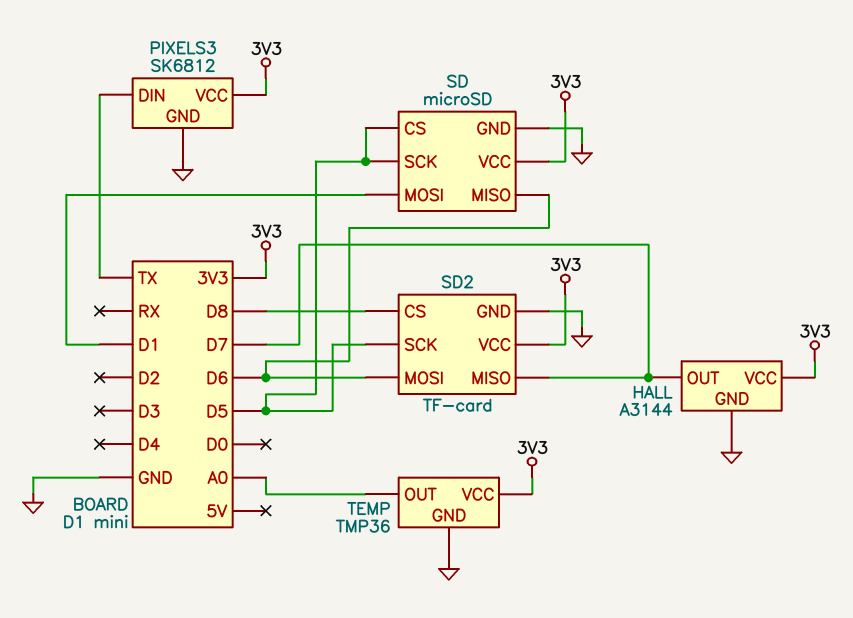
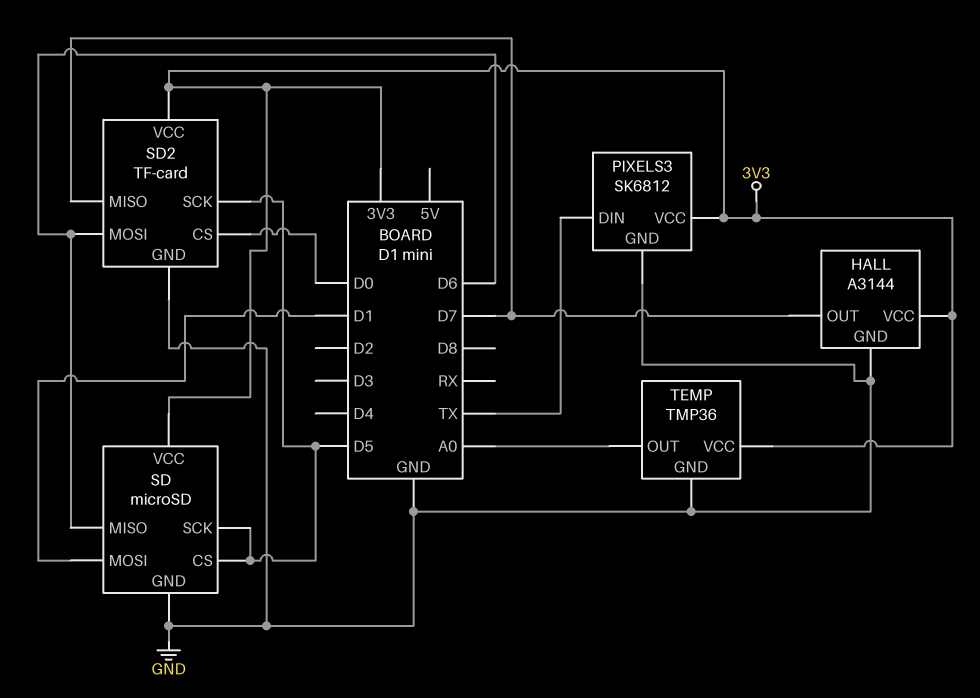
SD2 pin CS: D8 -> D0

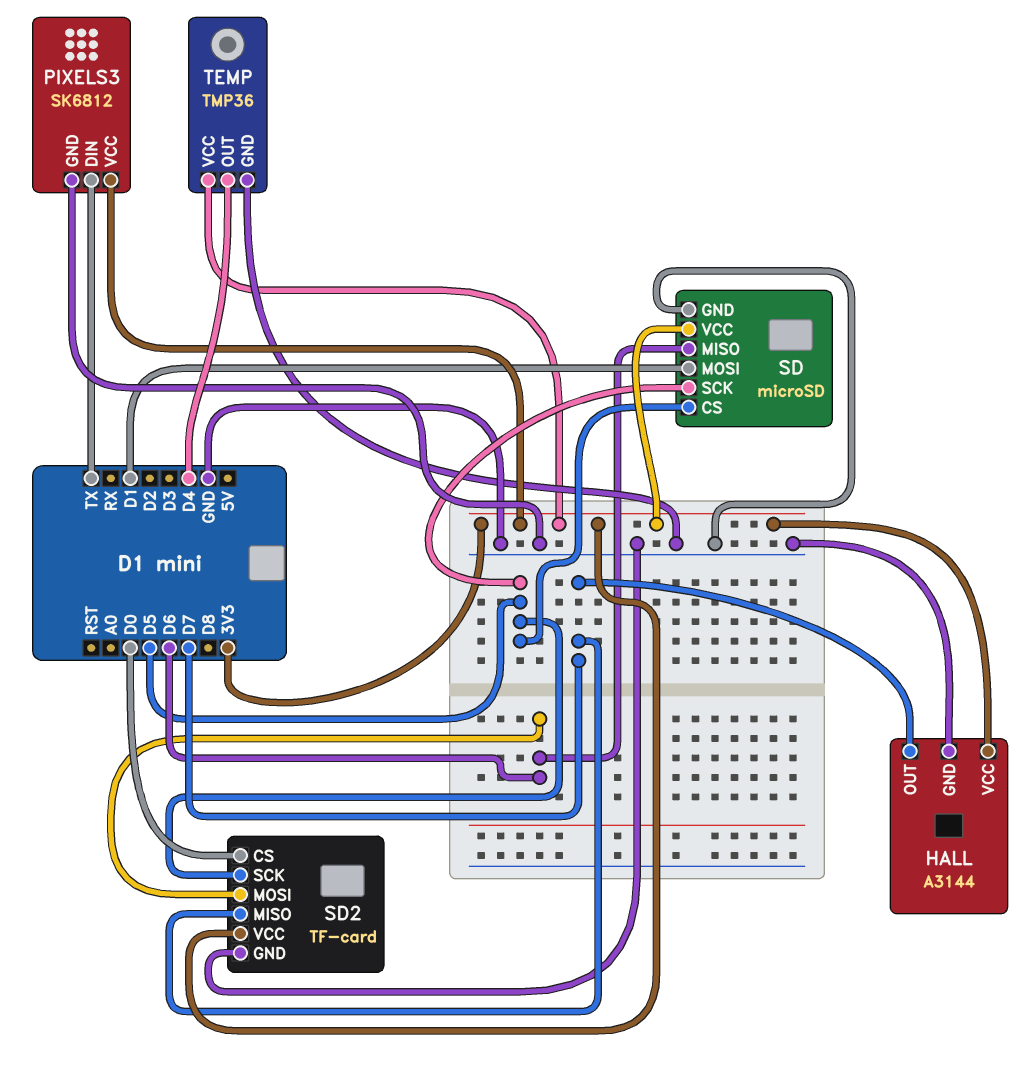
TEMP pin OUT: A0 -> D4

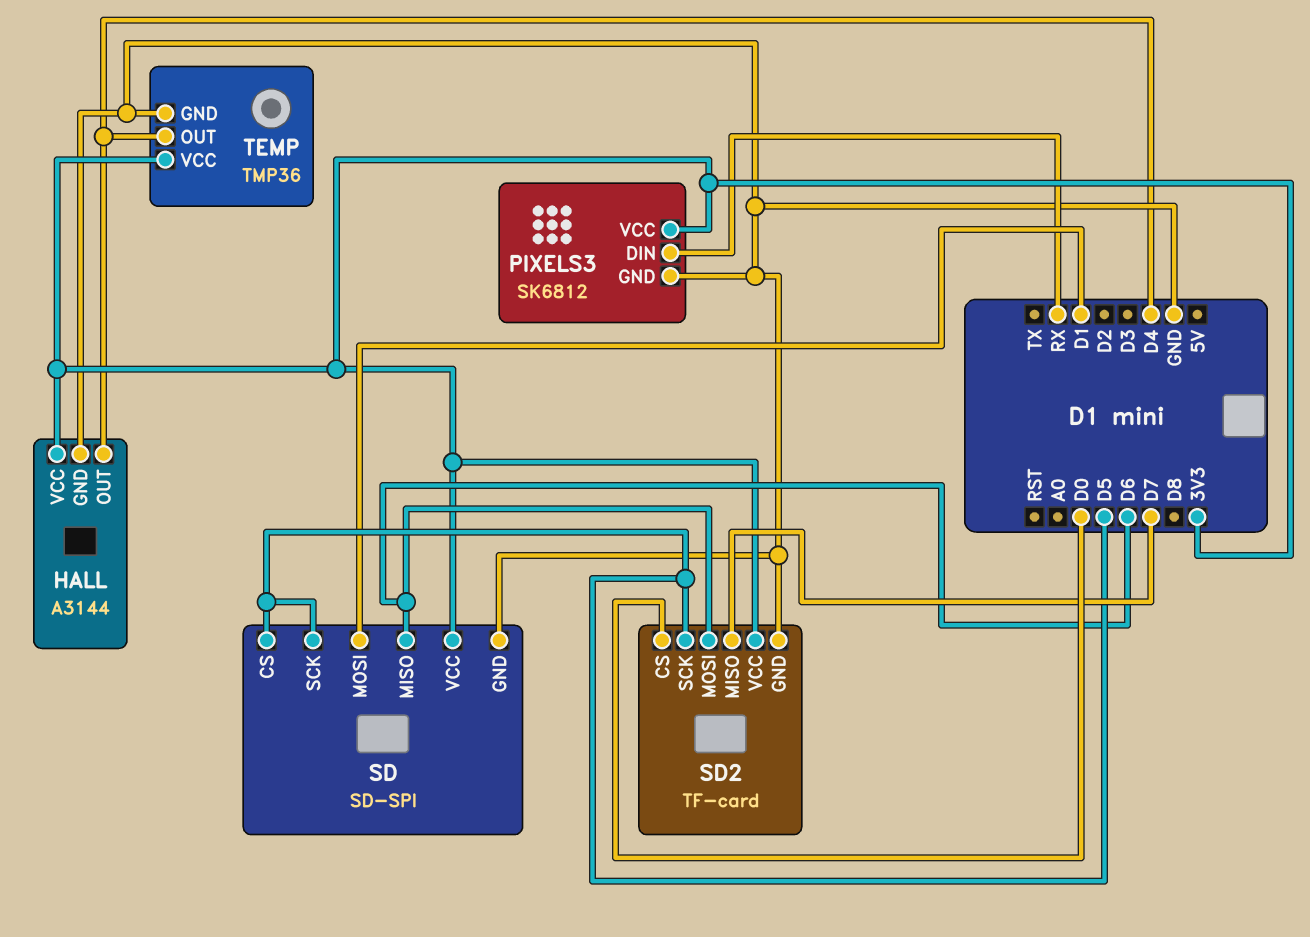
HALL pin OUT: D7 -> D4
PIXELS3 pin DIN: TX -> RX
SD: microSD -> SD-SPI

